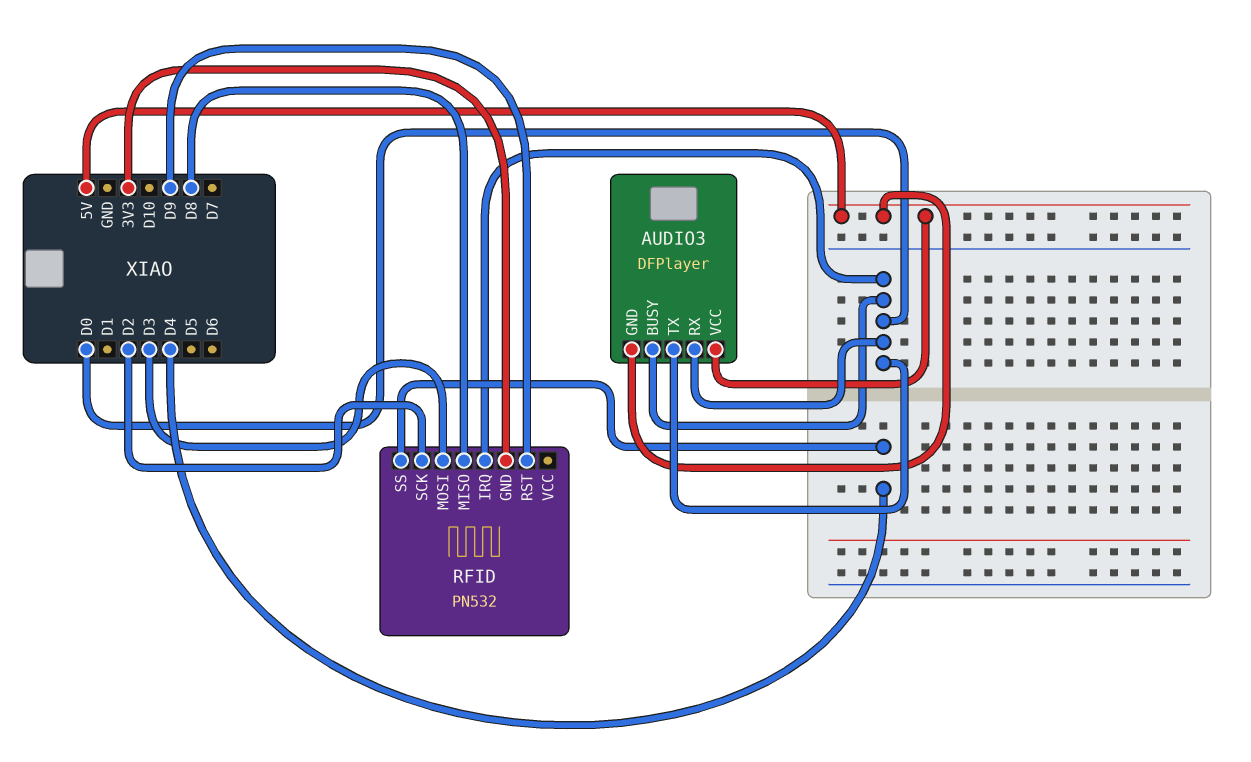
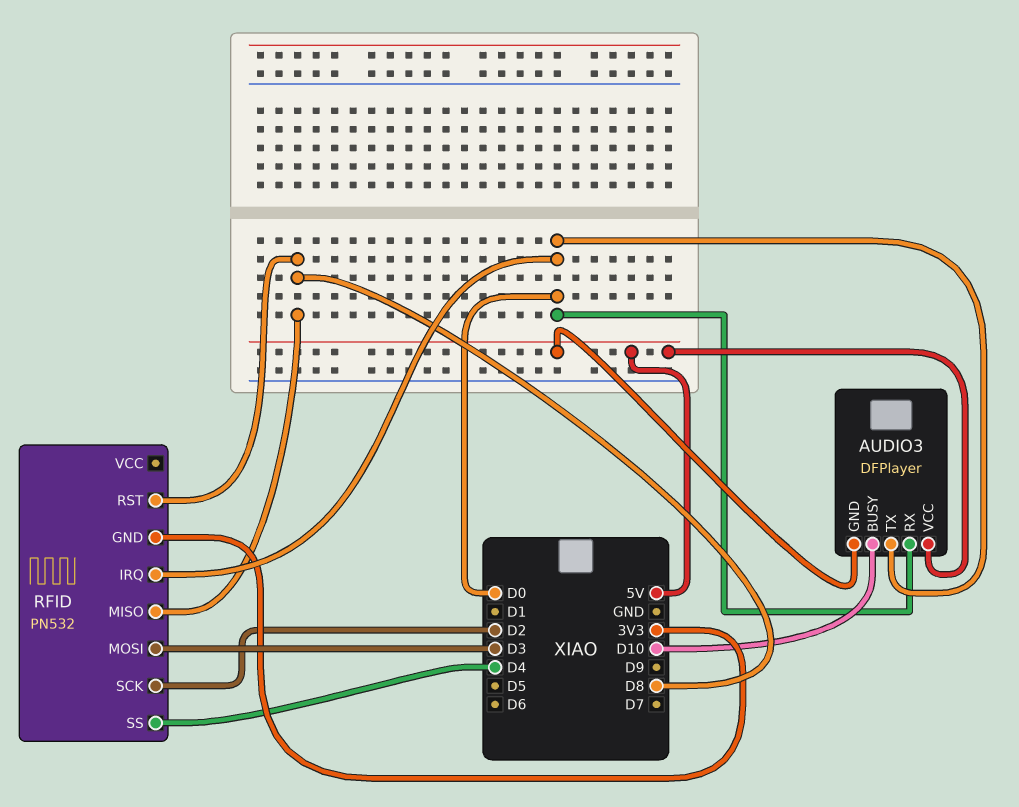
AUDIO3 pin BUSY: D0 -> D10
RFID pin RST: D9 -> D8

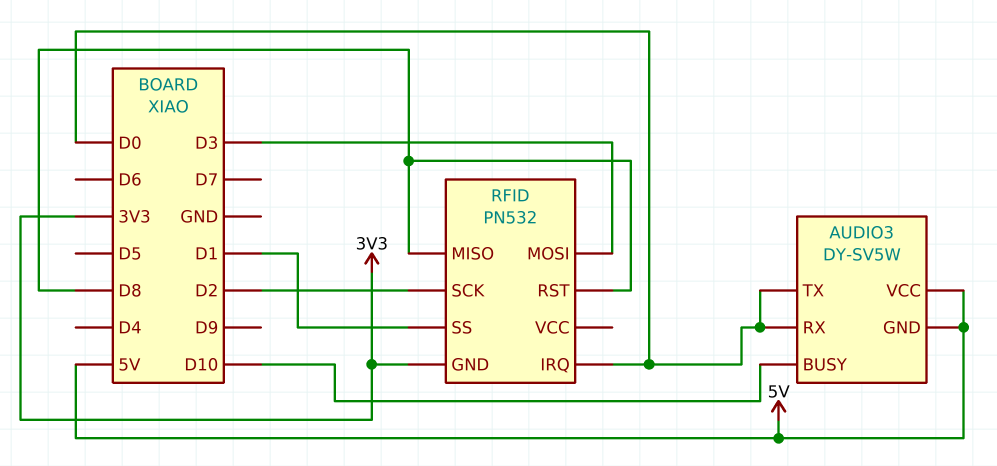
AUDIO3: DFPlayer -> DY-SV5W
RFID pin SS: D4 -> D1

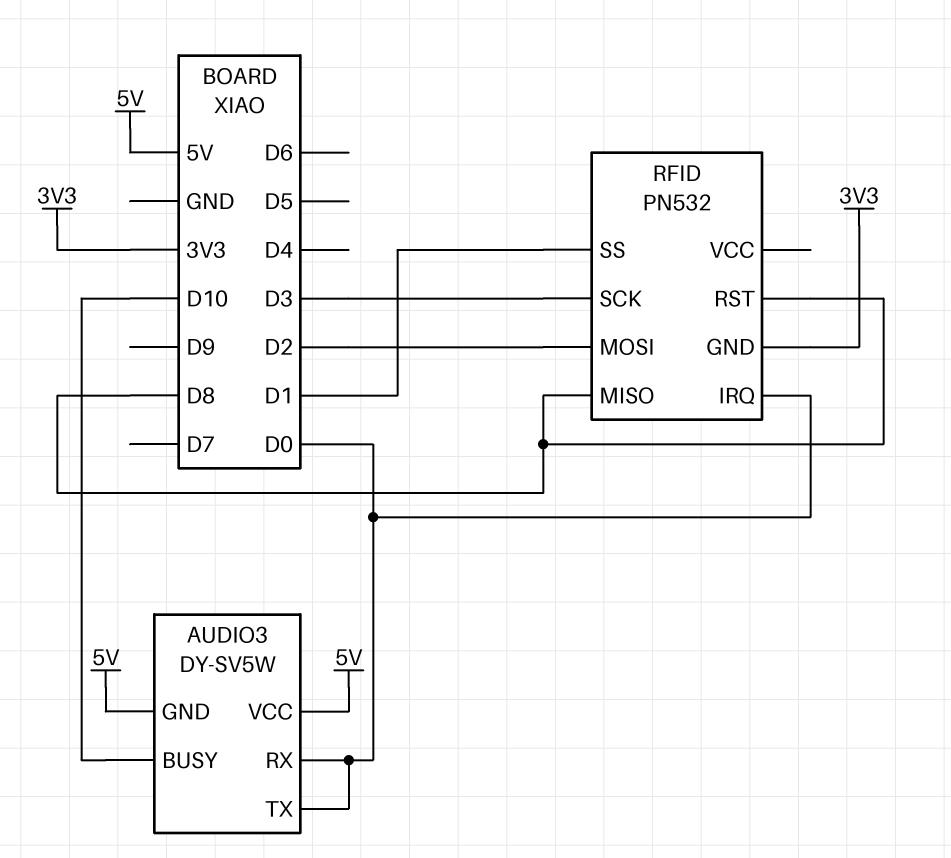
RFID pin MOSI: D3 -> D2
RFID pin SCK: D2 -> D3

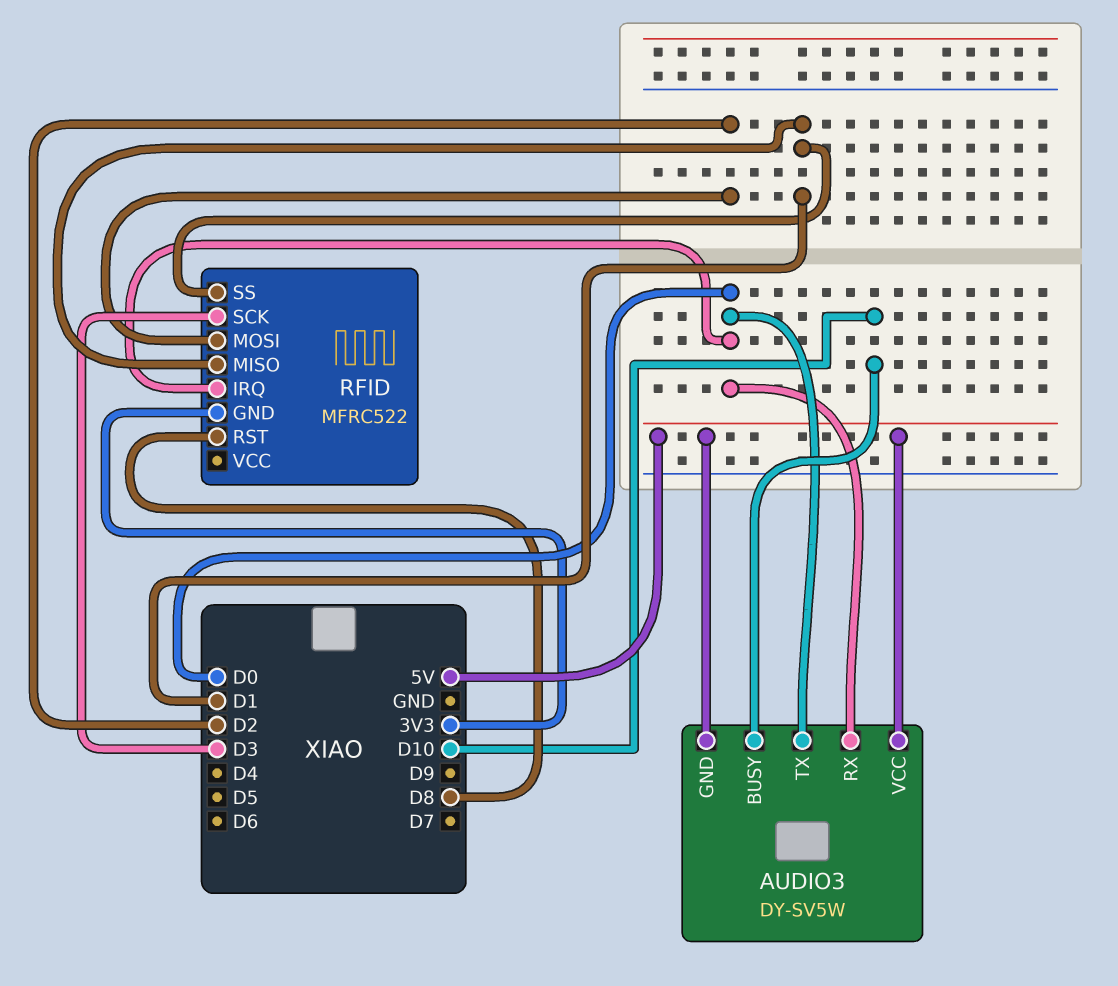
RFID: PN532 -> MFRC522
RFID pin MISO: D8 -> D1

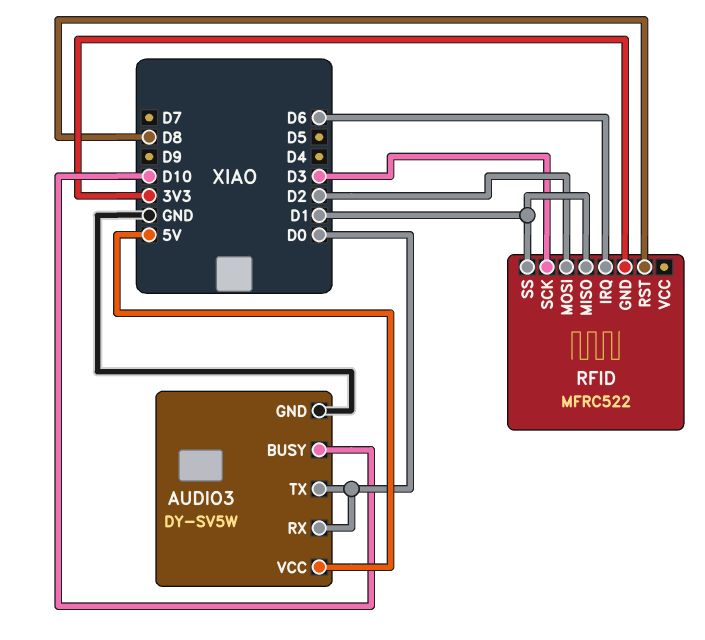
AUDIO3 pin GND: 5V -> GND
RFID pin IRQ: D0 -> D6

